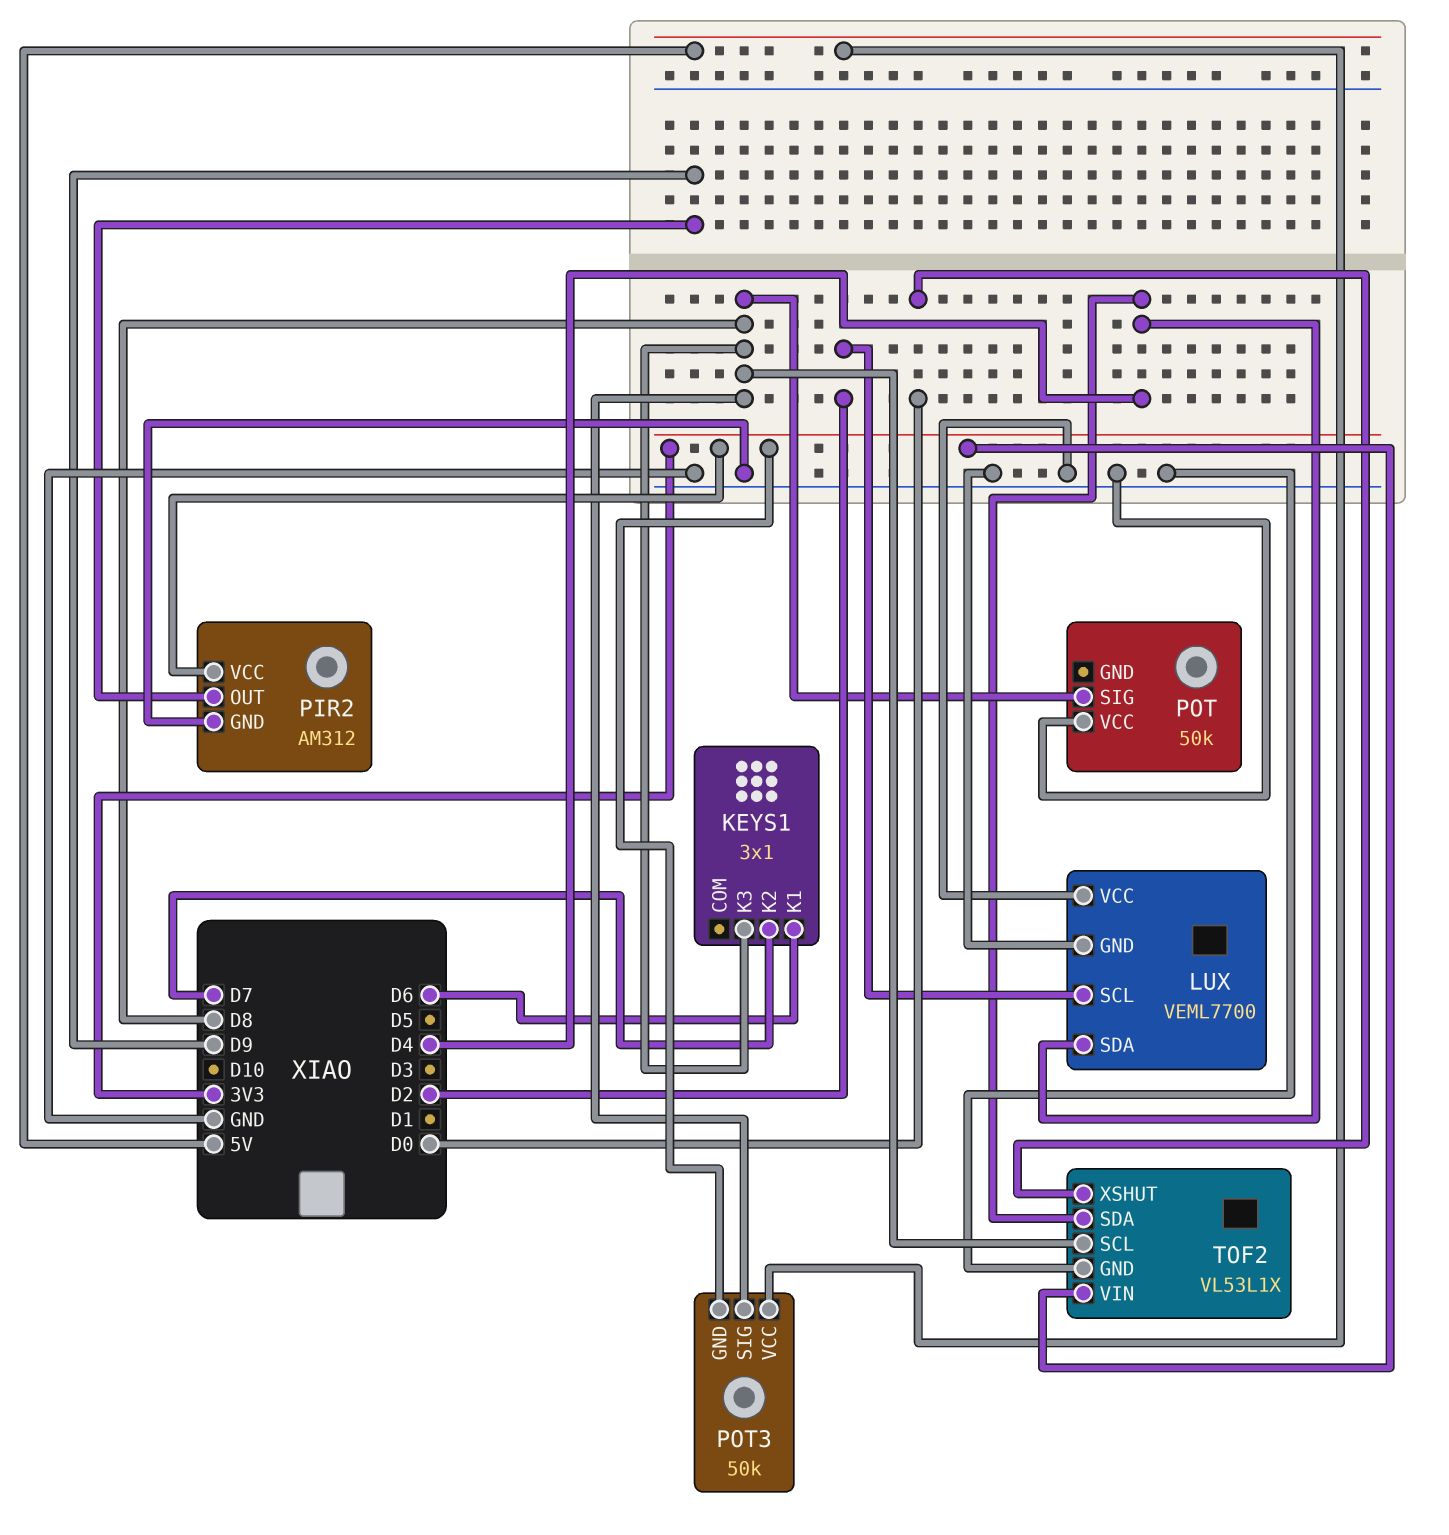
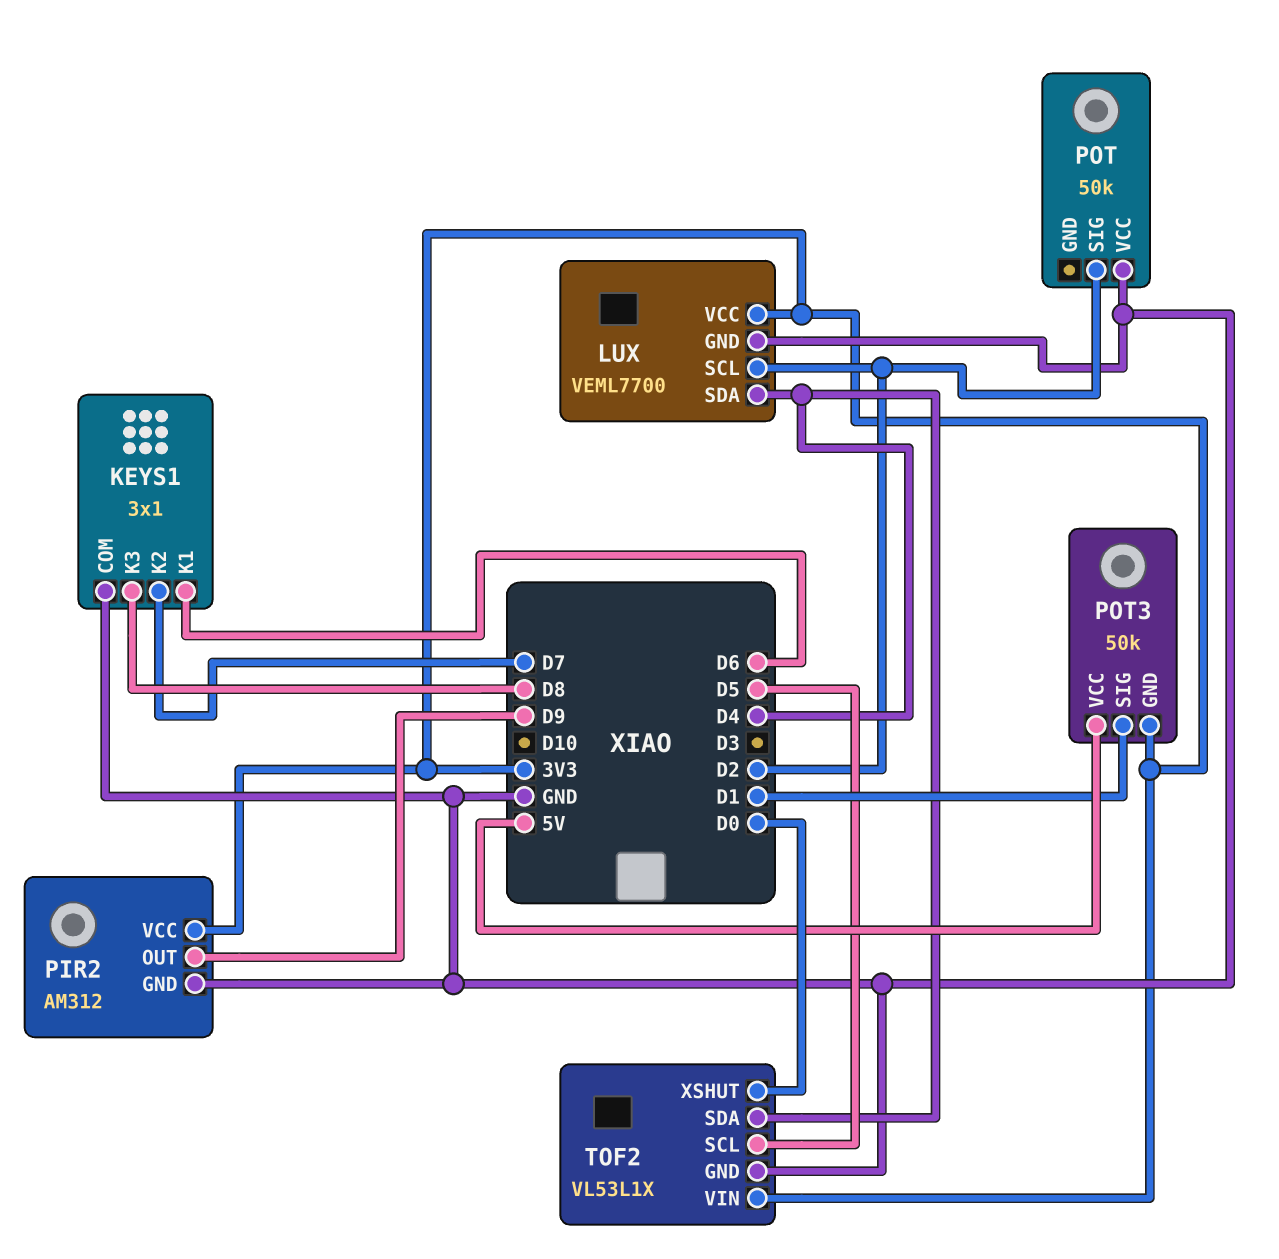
KEYS1 pin COM: none -> GND
LUX pin VCC: GND -> 3V3
POT pin SIG: D8 -> D2
POT3 pin SIG: D8 -> D1
TOF2 pin SCL: D8 -> D5

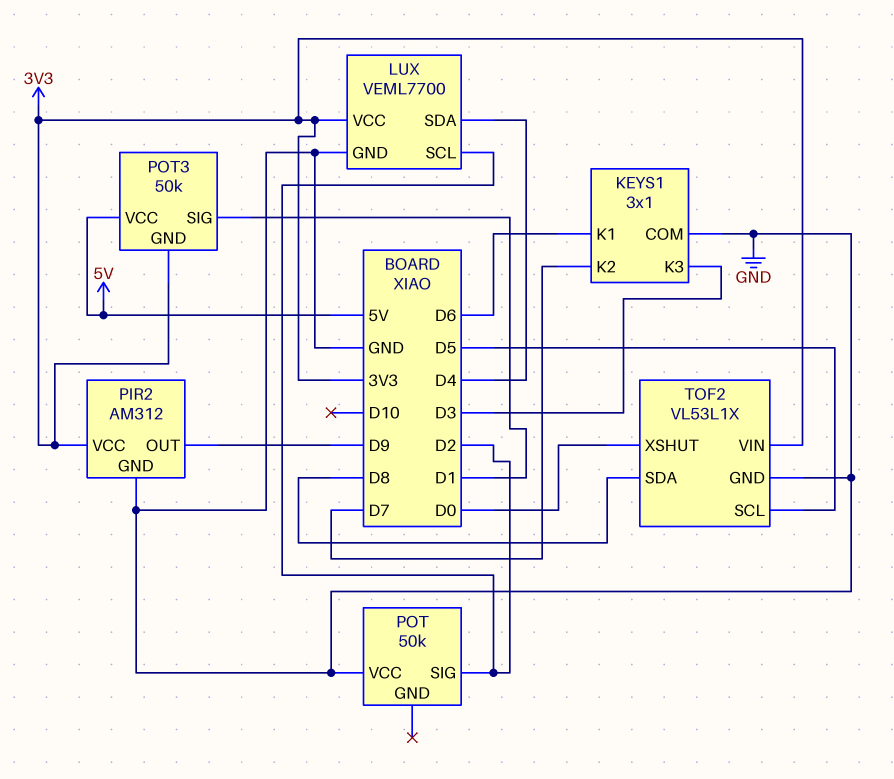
KEYS1 pin K3: D8 -> D3
TOF2 pin SDA: D4 -> D8

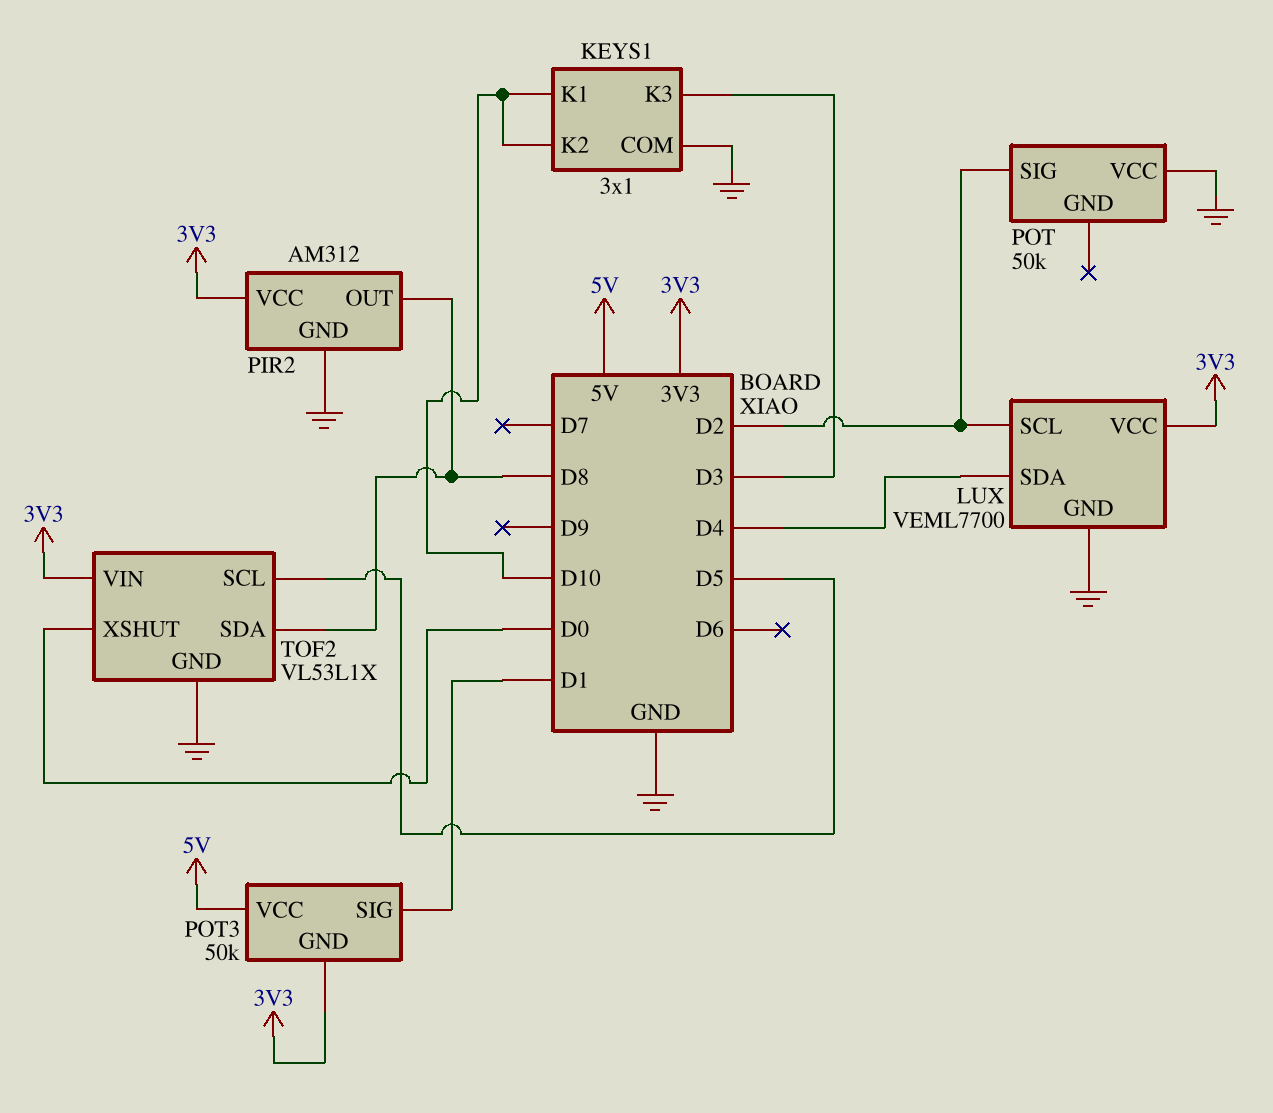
KEYS1 pin K1: D6 -> D10
KEYS1 pin K2: D7 -> D10
PIR2 pin OUT: D9 -> D8

